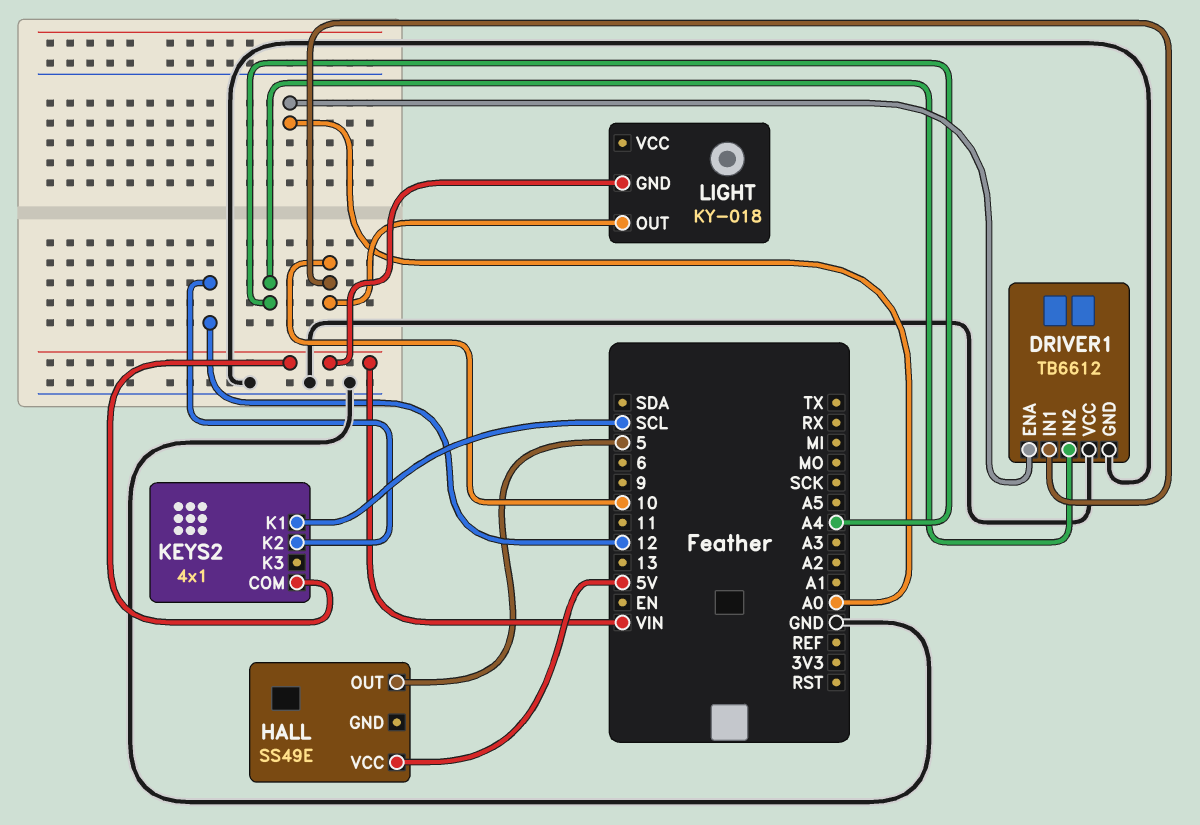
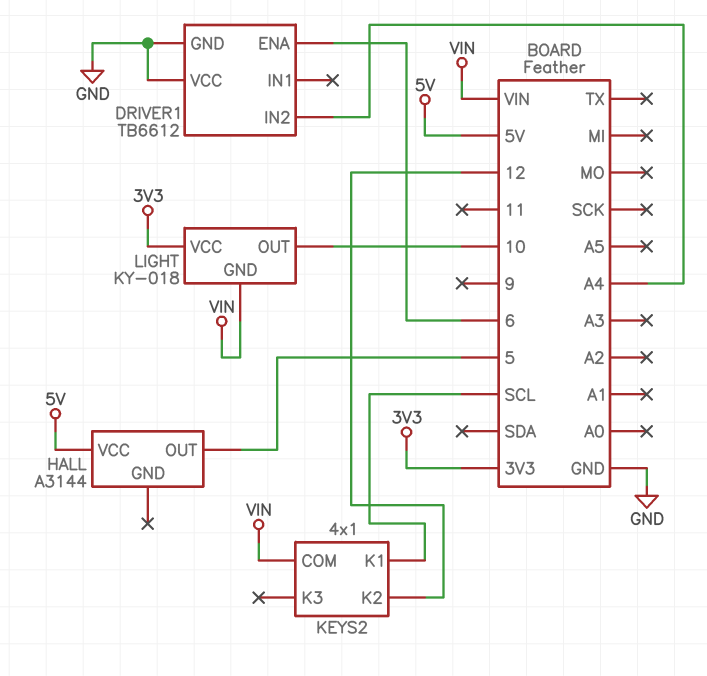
DRIVER1 pin ENA: A0 -> 6
DRIVER1 pin IN1: 10 -> none
HALL: SS49E -> A3144
LIGHT pin VCC: none -> 3V3

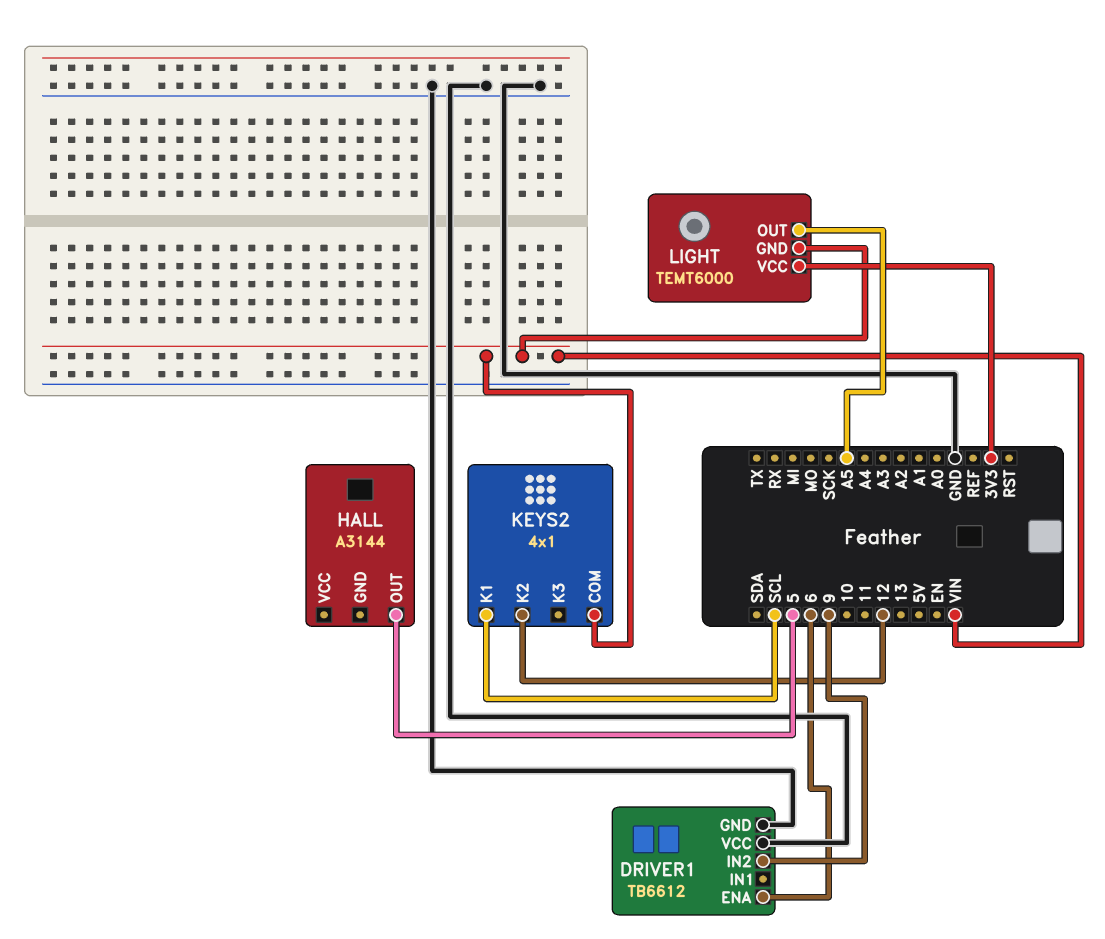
DRIVER1 pin IN2: A4 -> 9
HALL pin VCC: 5V -> none
LIGHT: KY-018 -> TEMT6000
LIGHT pin OUT: 10 -> A5

